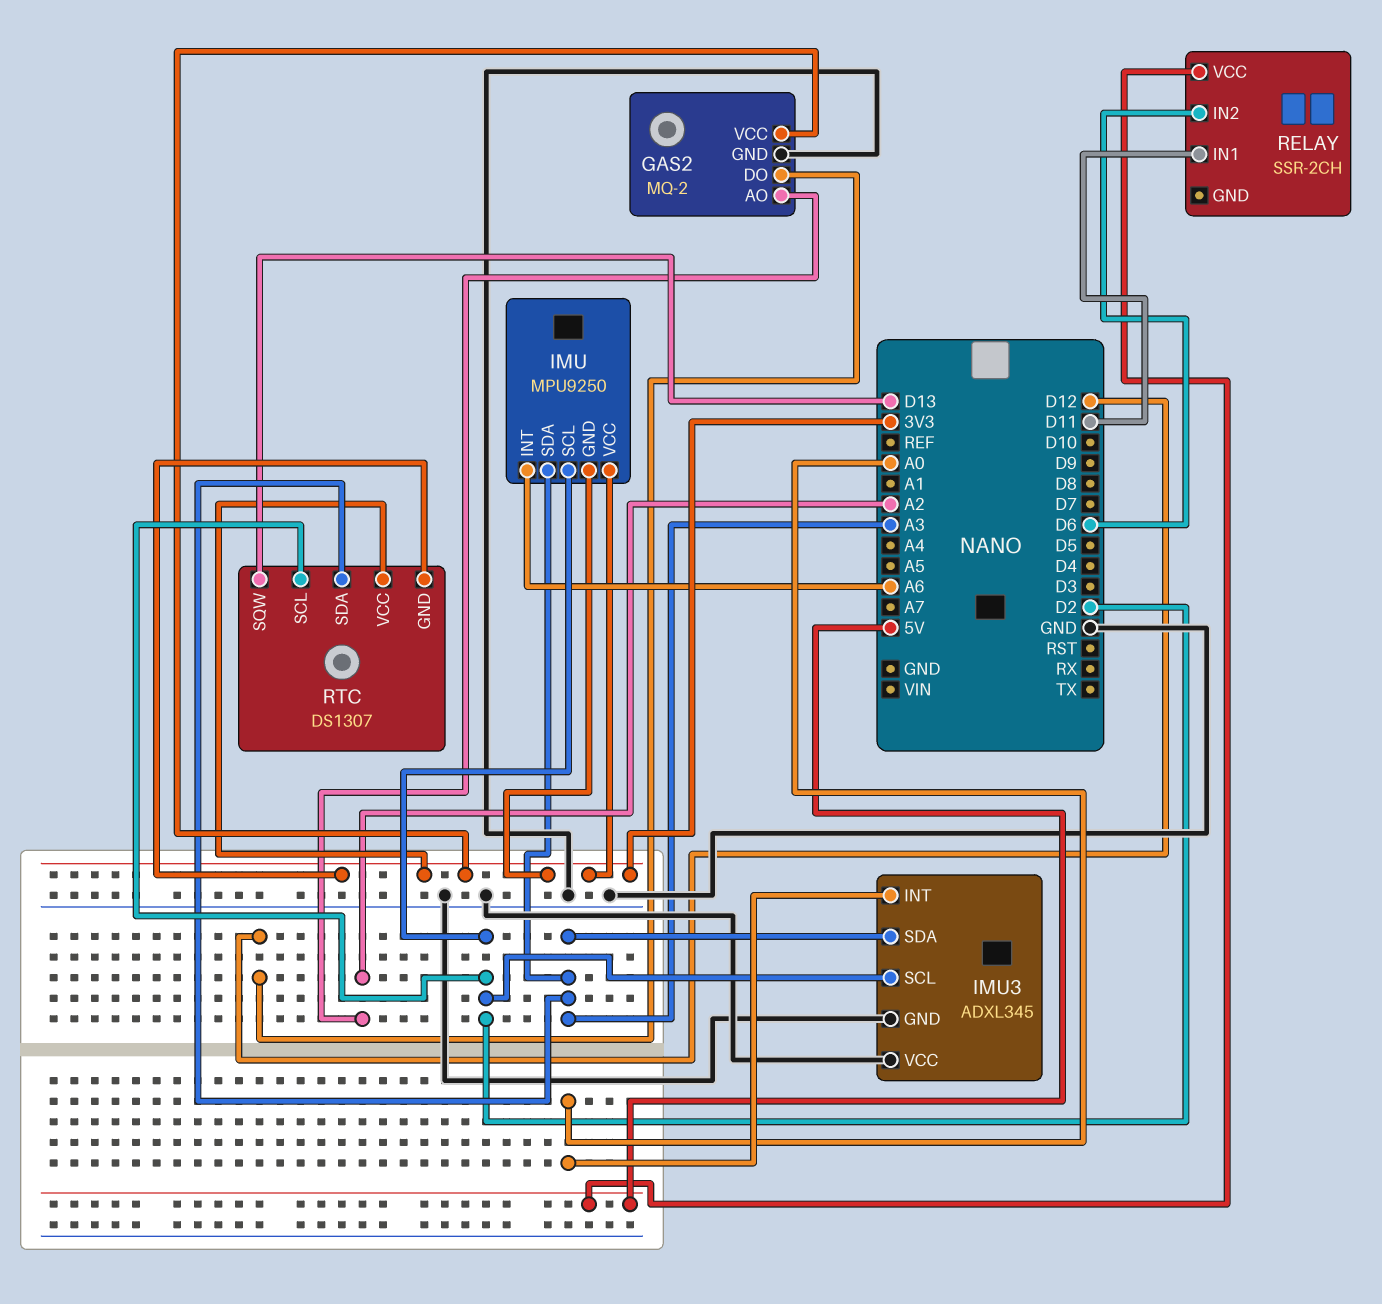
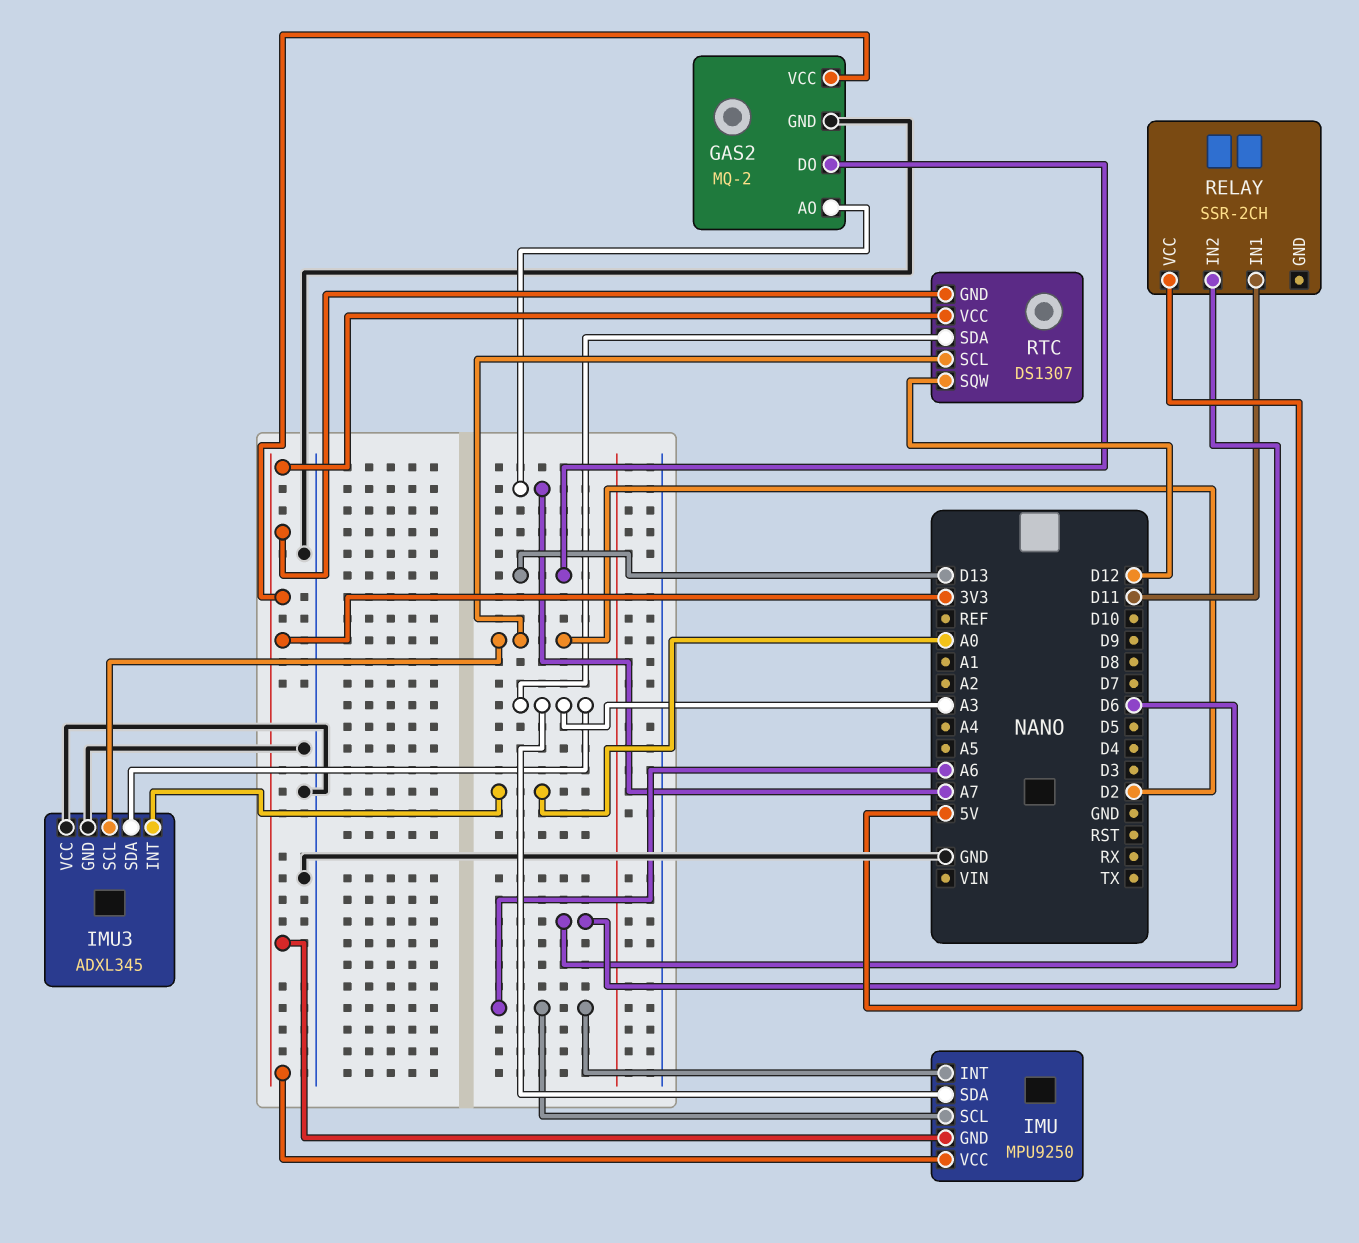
GAS2 pin AO: A2 -> A7
GAS2 pin DO: D12 -> D13
IMU pin SCL: D2 -> A6
RTC pin SQW: D13 -> D12

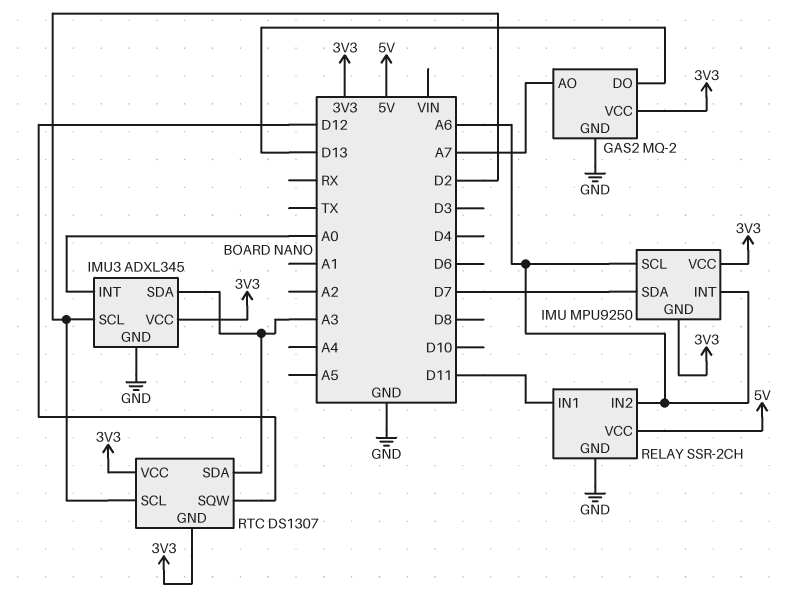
IMU pin SDA: A3 -> D7
IMU3 pin VCC: GND -> 3V3
RELAY pin GND: none -> GND
RELAY pin IN2: D6 -> A6

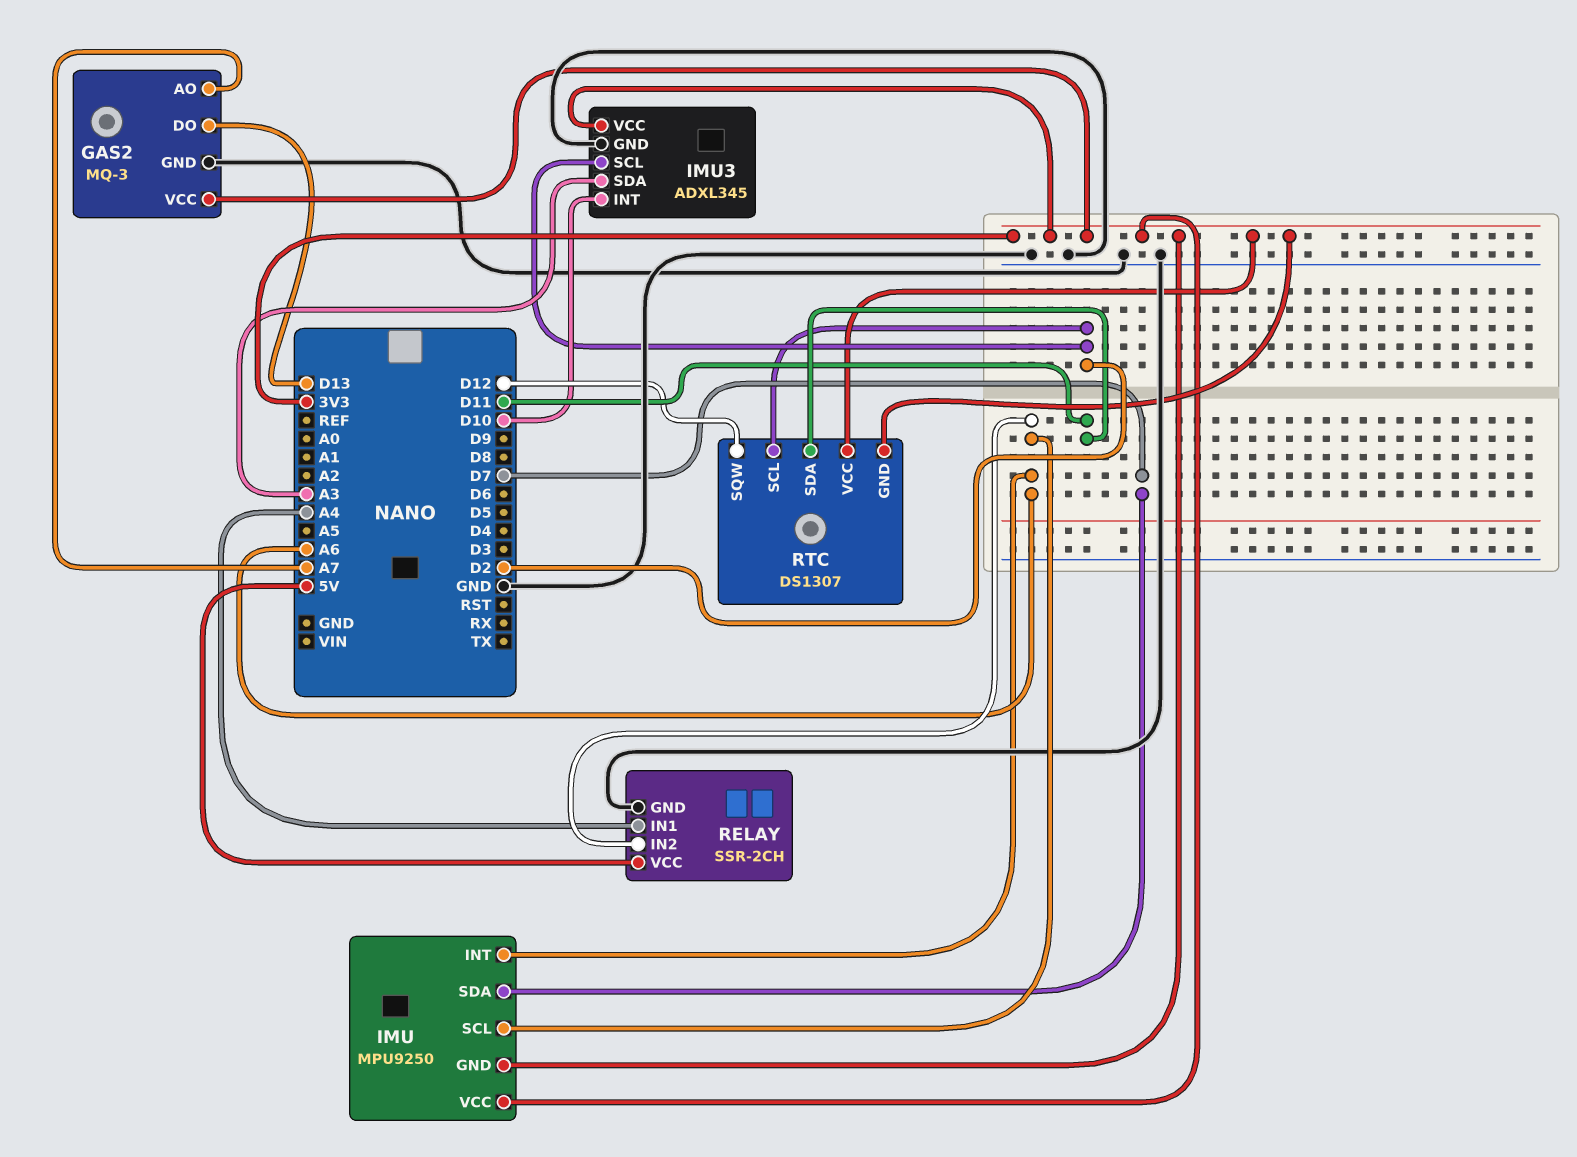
GAS2: MQ-2 -> MQ-3
IMU3 pin INT: A0 -> D10
RELAY pin IN1: D11 -> A4
RTC pin SDA: A3 -> D11

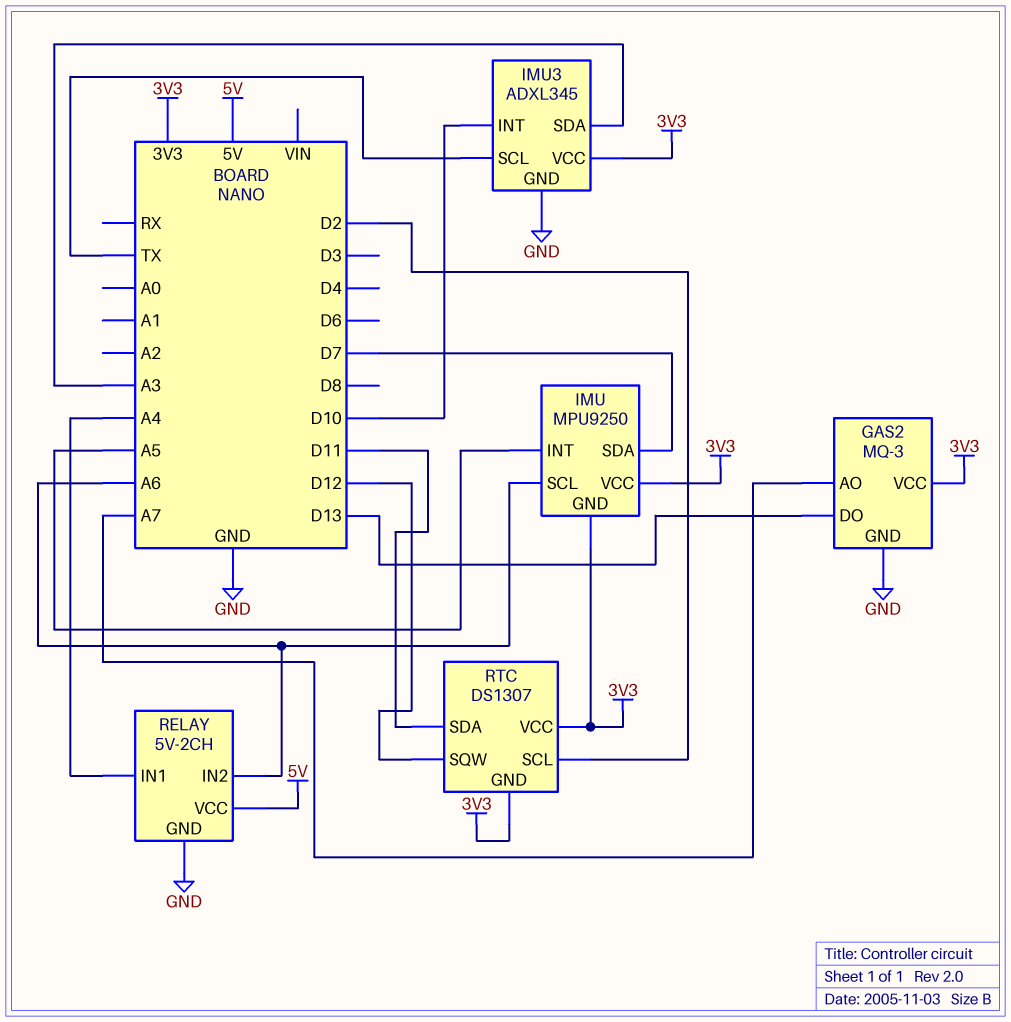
IMU pin INT: A6 -> A5
IMU3 pin SCL: D2 -> TX
RELAY: SSR-2CH -> 5V-2CH

